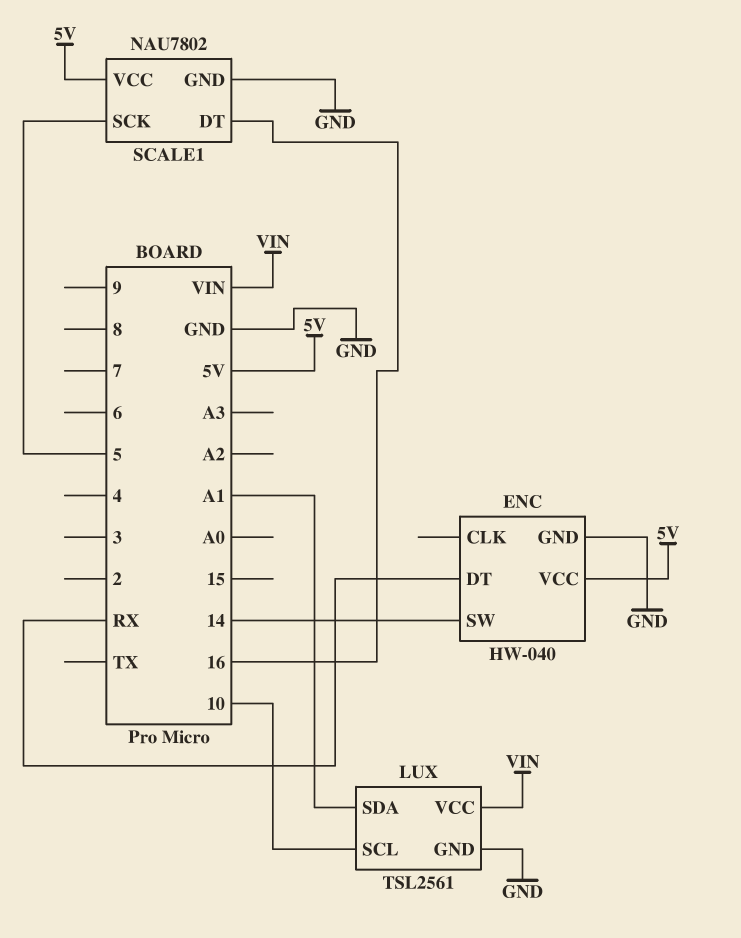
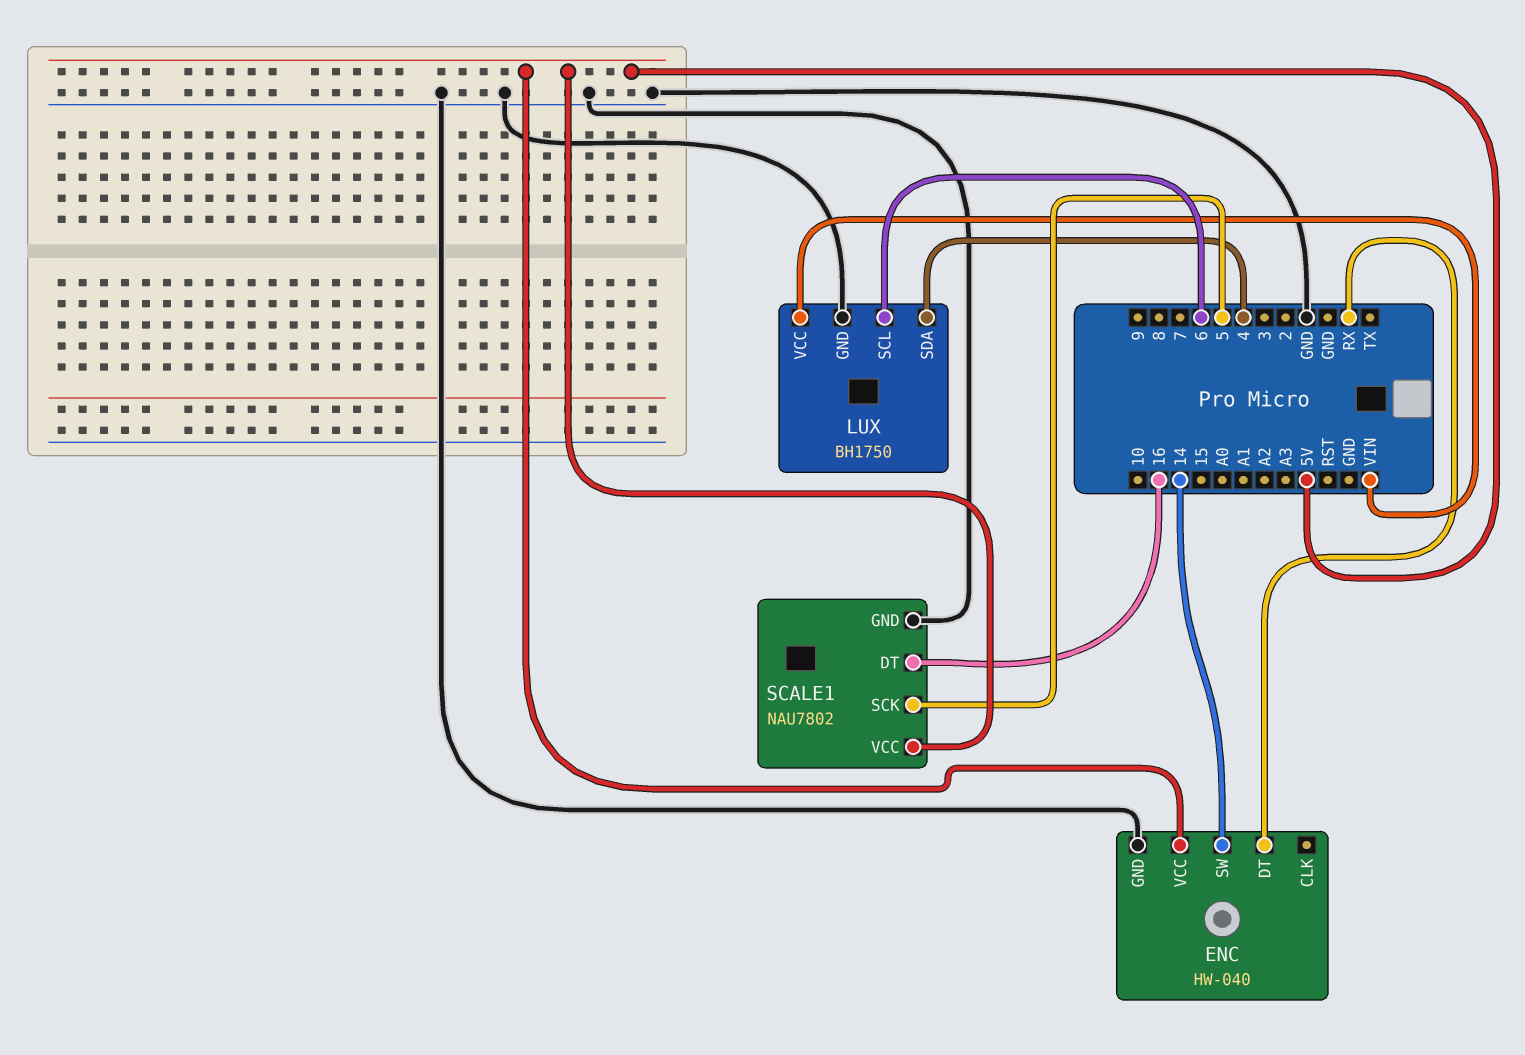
LUX: TSL2561 -> BH1750
LUX pin SCL: 10 -> 6
LUX pin SDA: A1 -> 4

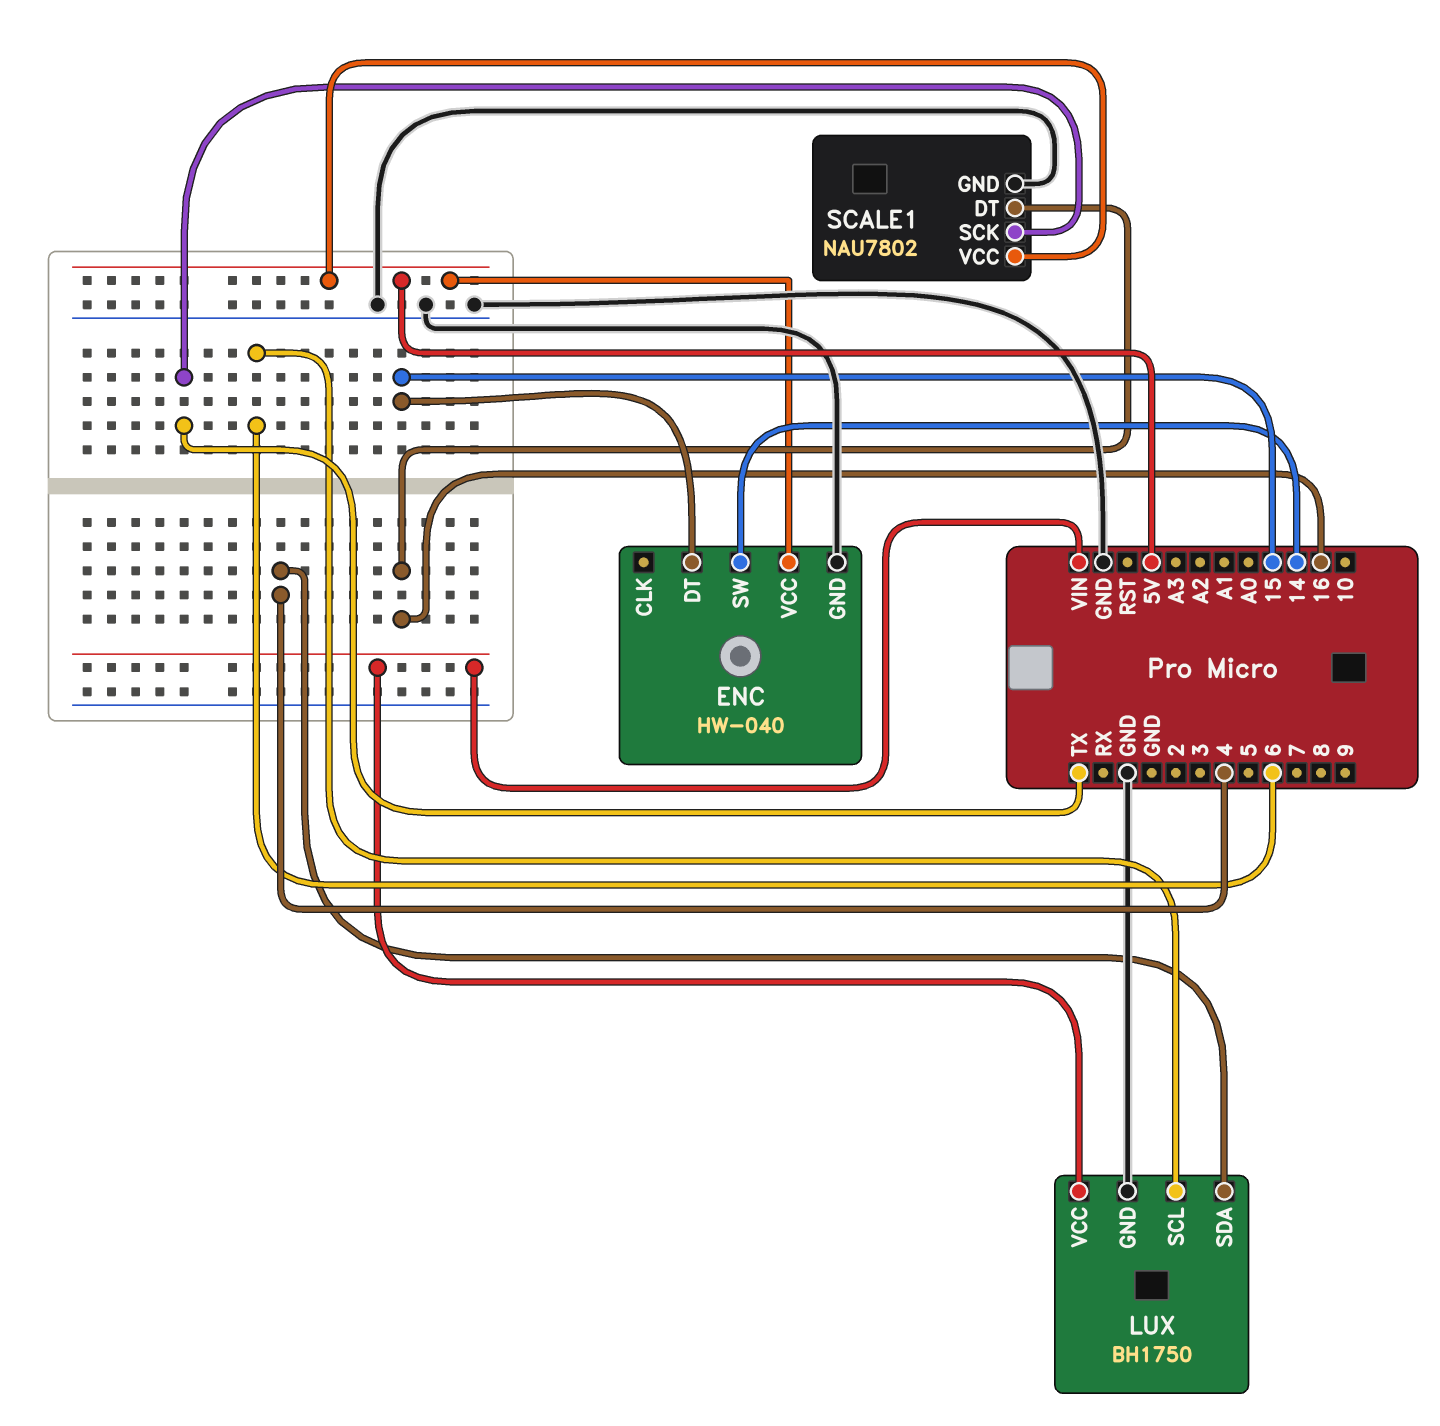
ENC pin DT: RX -> 15
SCALE1 pin SCK: 5 -> TX

